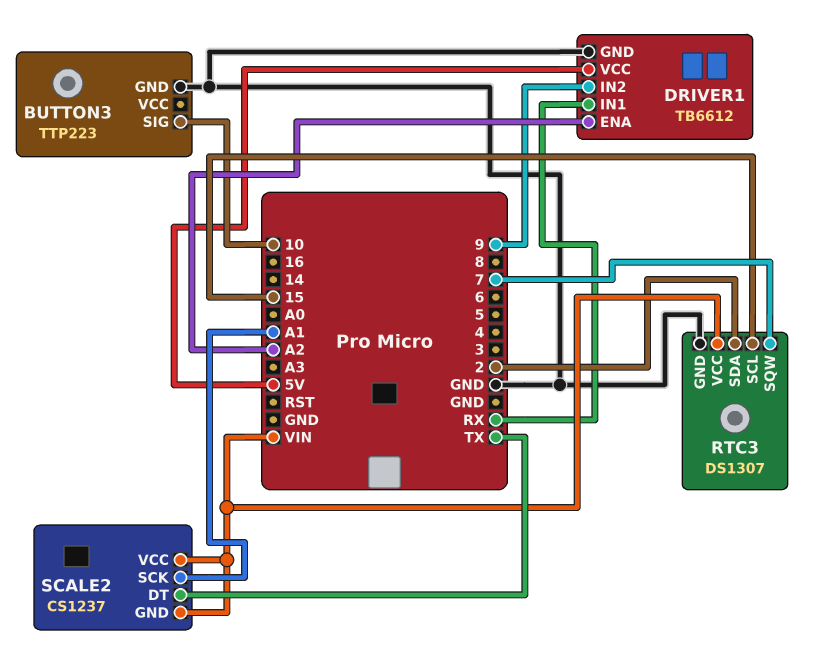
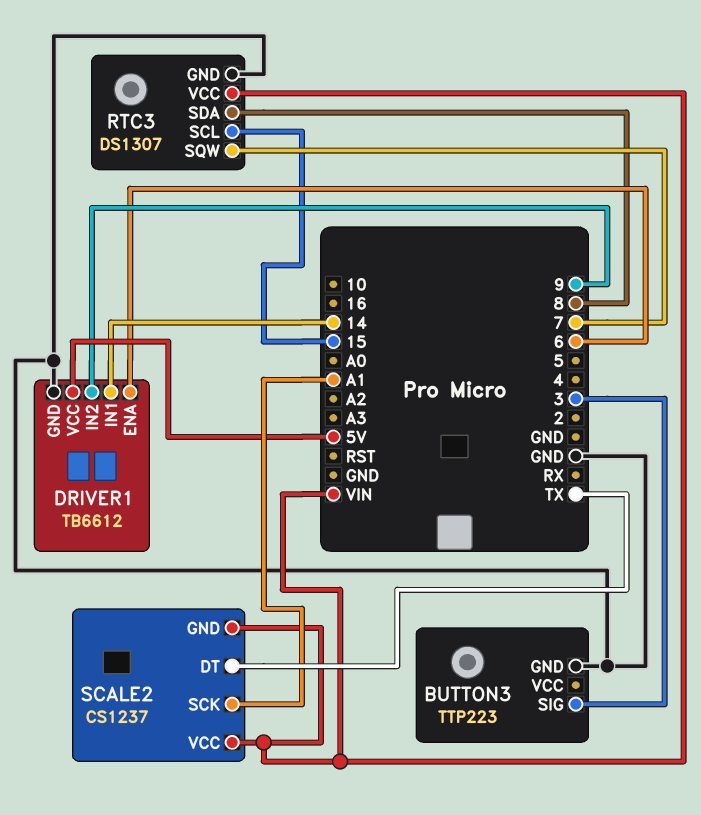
BUTTON3 pin SIG: 10 -> 3
DRIVER1 pin ENA: A2 -> 6
DRIVER1 pin IN1: RX -> 14
RTC3 pin SDA: 2 -> 8

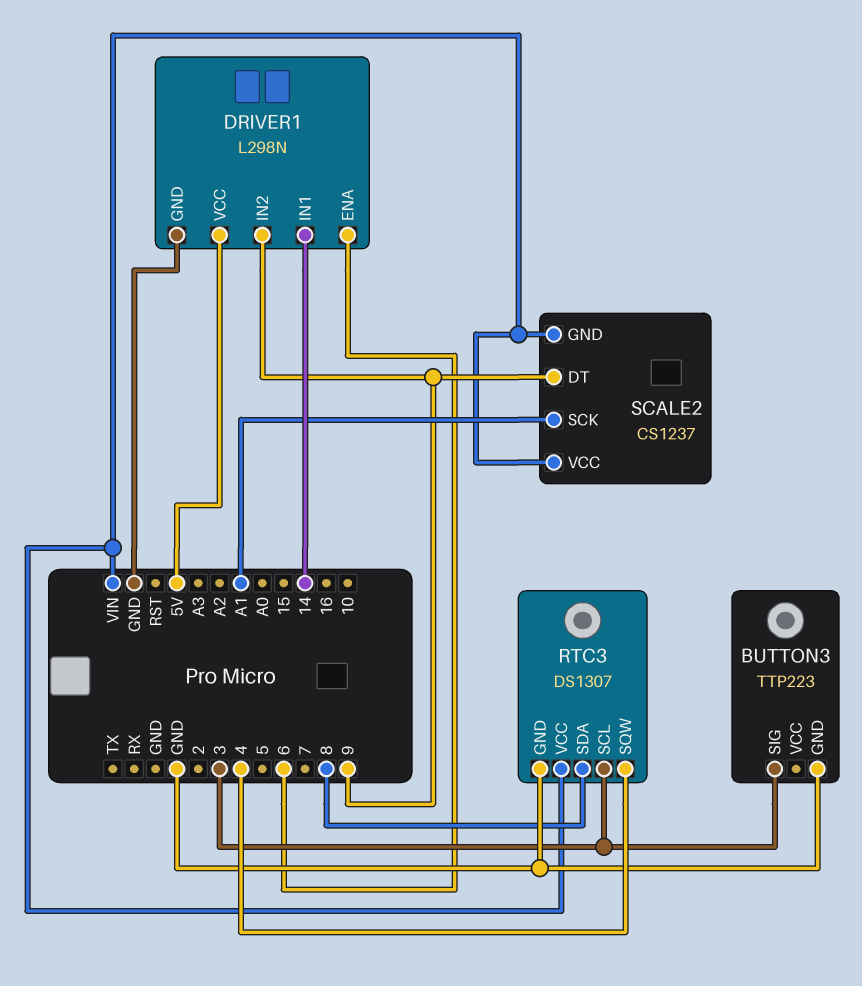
DRIVER1: TB6612 -> L298N
RTC3 pin SCL: 15 -> 3
RTC3 pin SQW: 7 -> 4
SCALE2 pin DT: TX -> 9

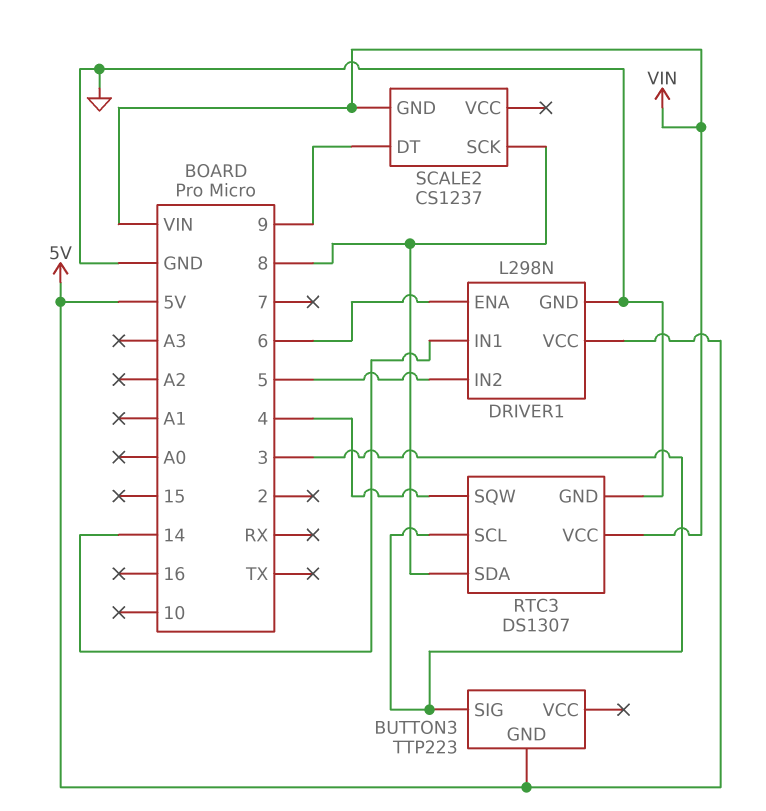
BUTTON3 pin GND: GND -> 5V
DRIVER1 pin IN2: 9 -> 5
SCALE2 pin SCK: A1 -> 8
SCALE2 pin VCC: VIN -> none

